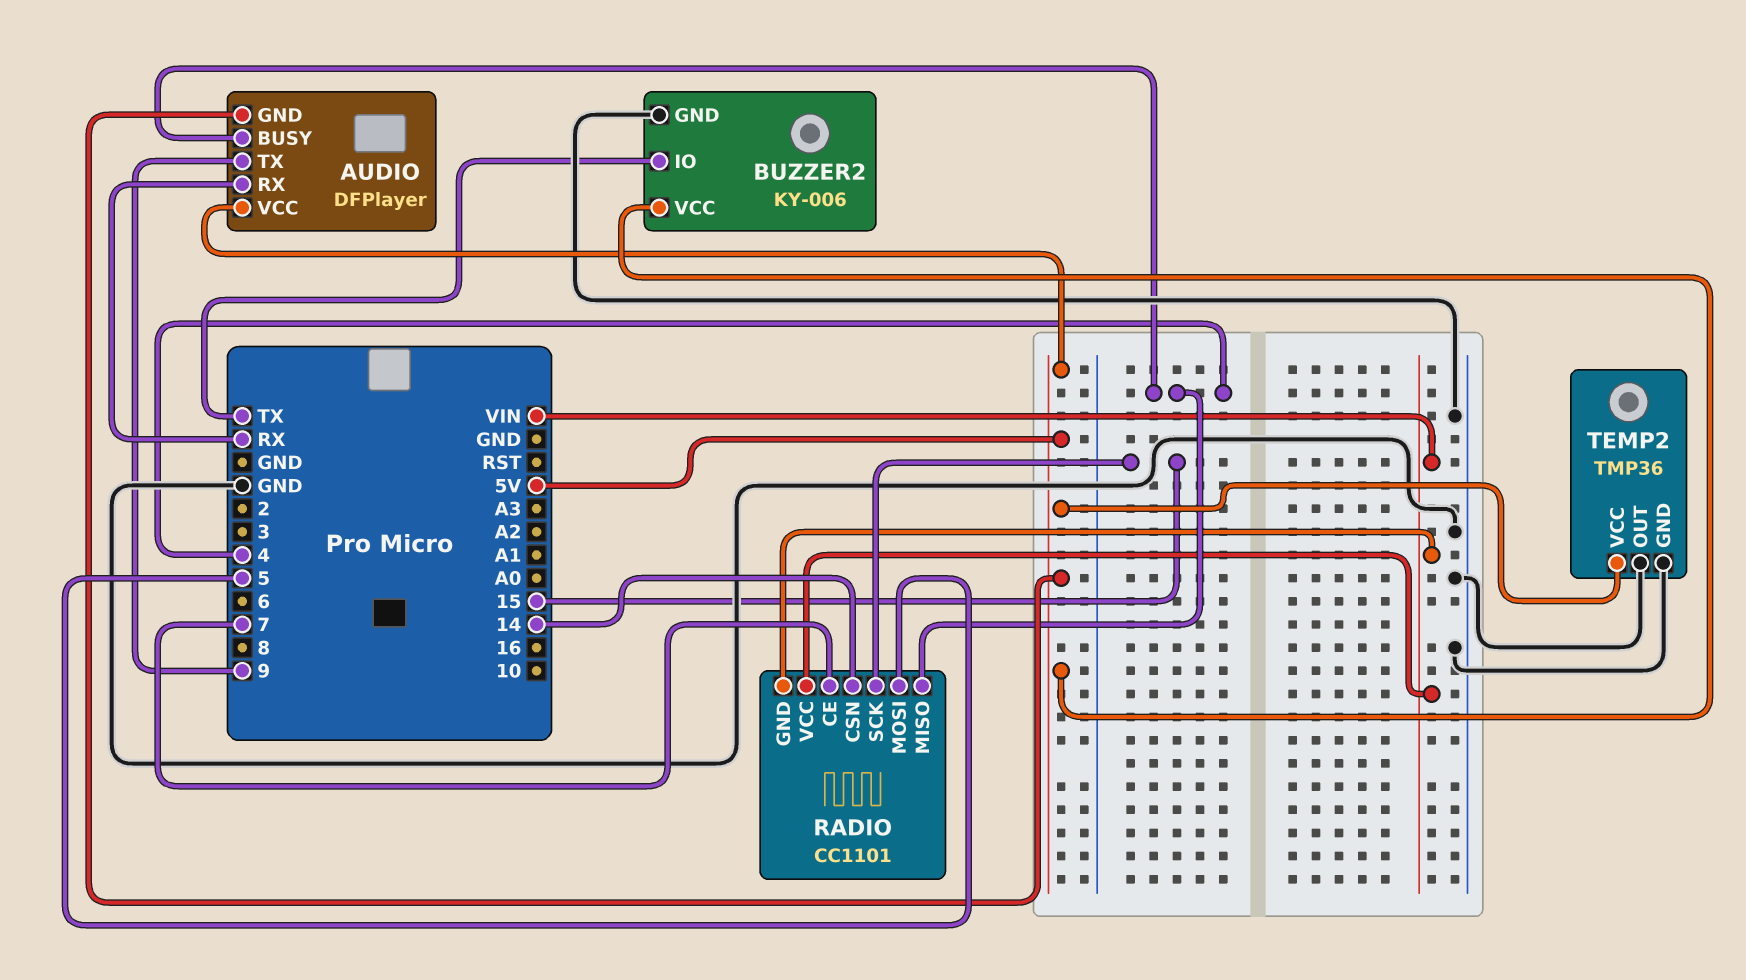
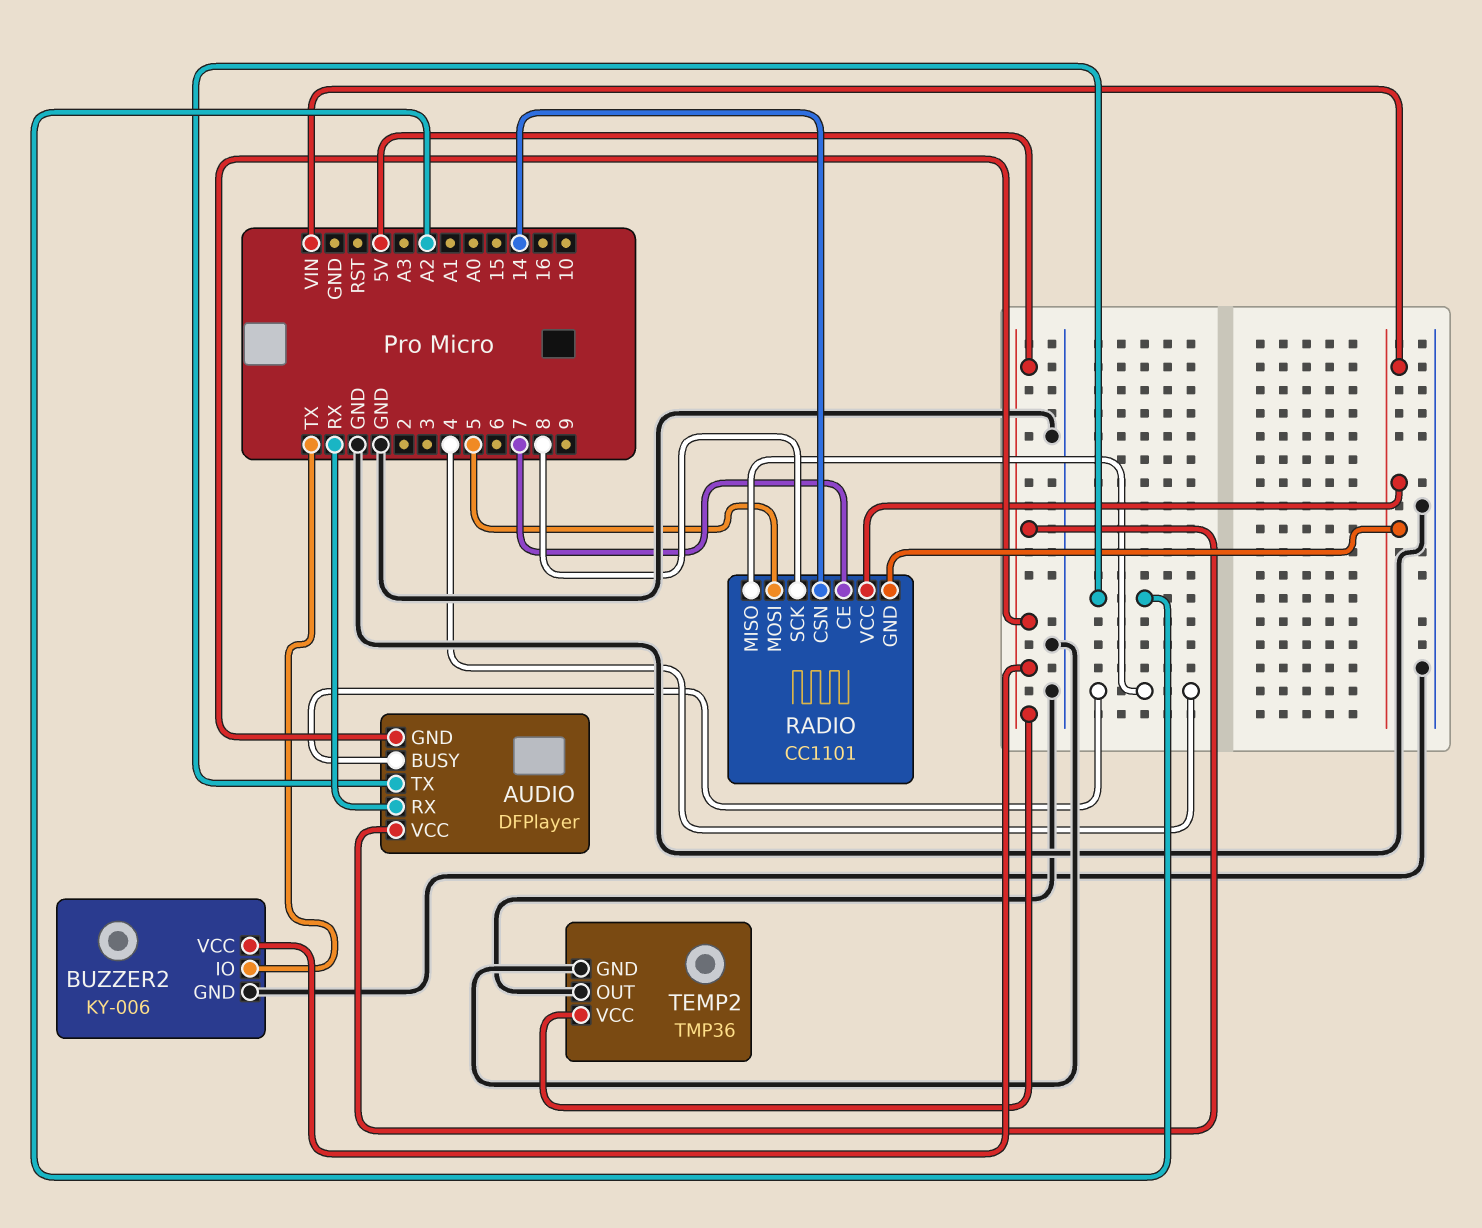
AUDIO pin TX: 9 -> A2
RADIO pin SCK: 15 -> 8

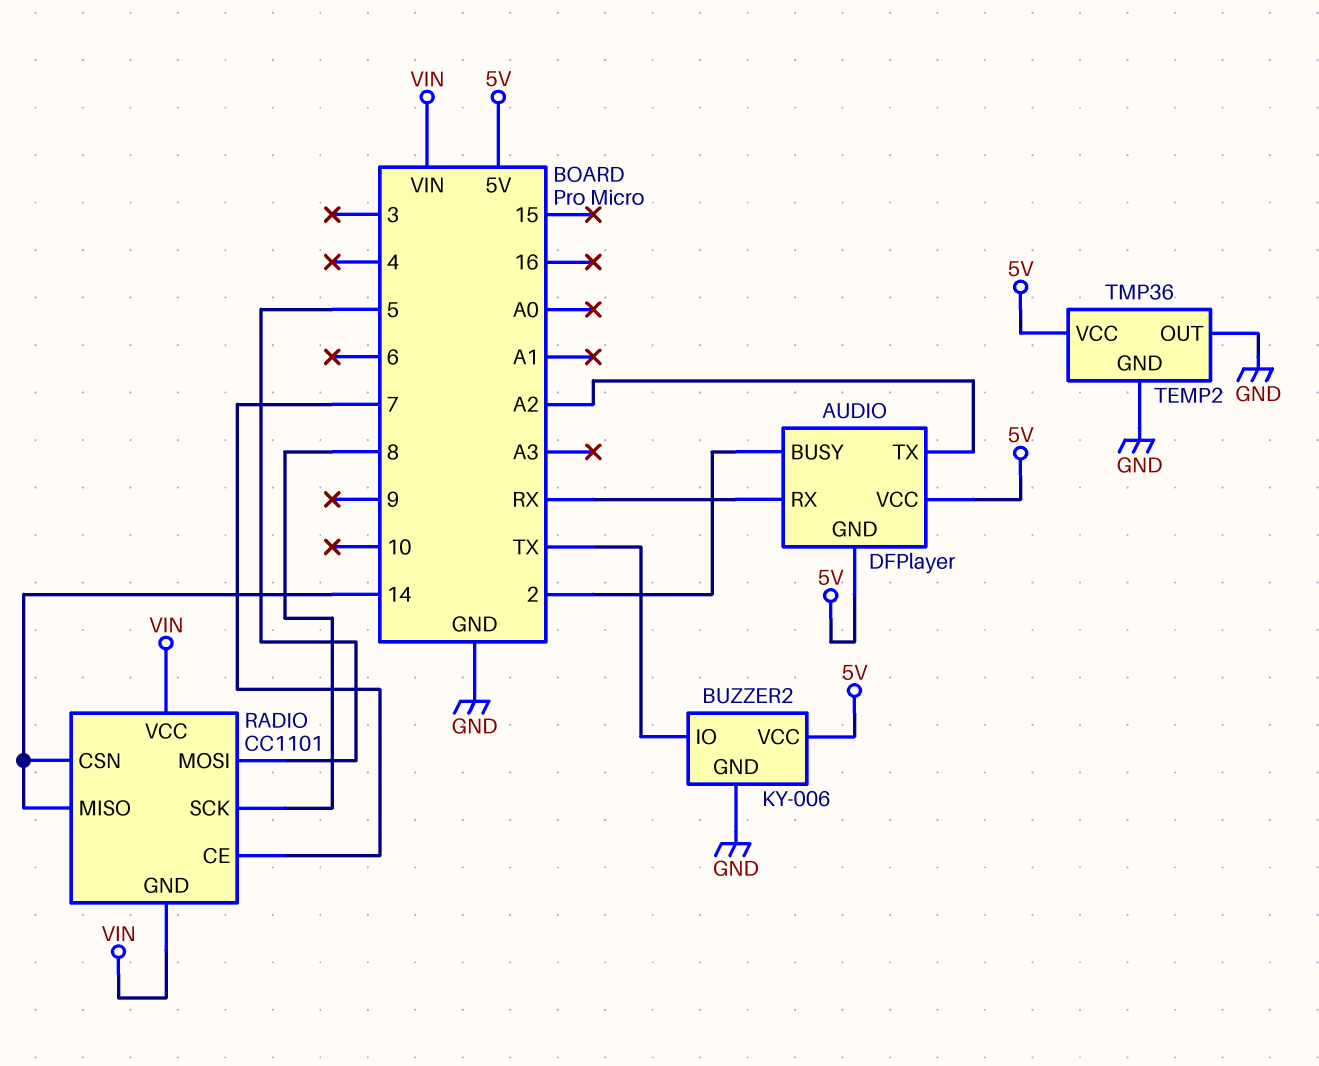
AUDIO pin BUSY: 4 -> 2
RADIO pin MISO: 4 -> 14

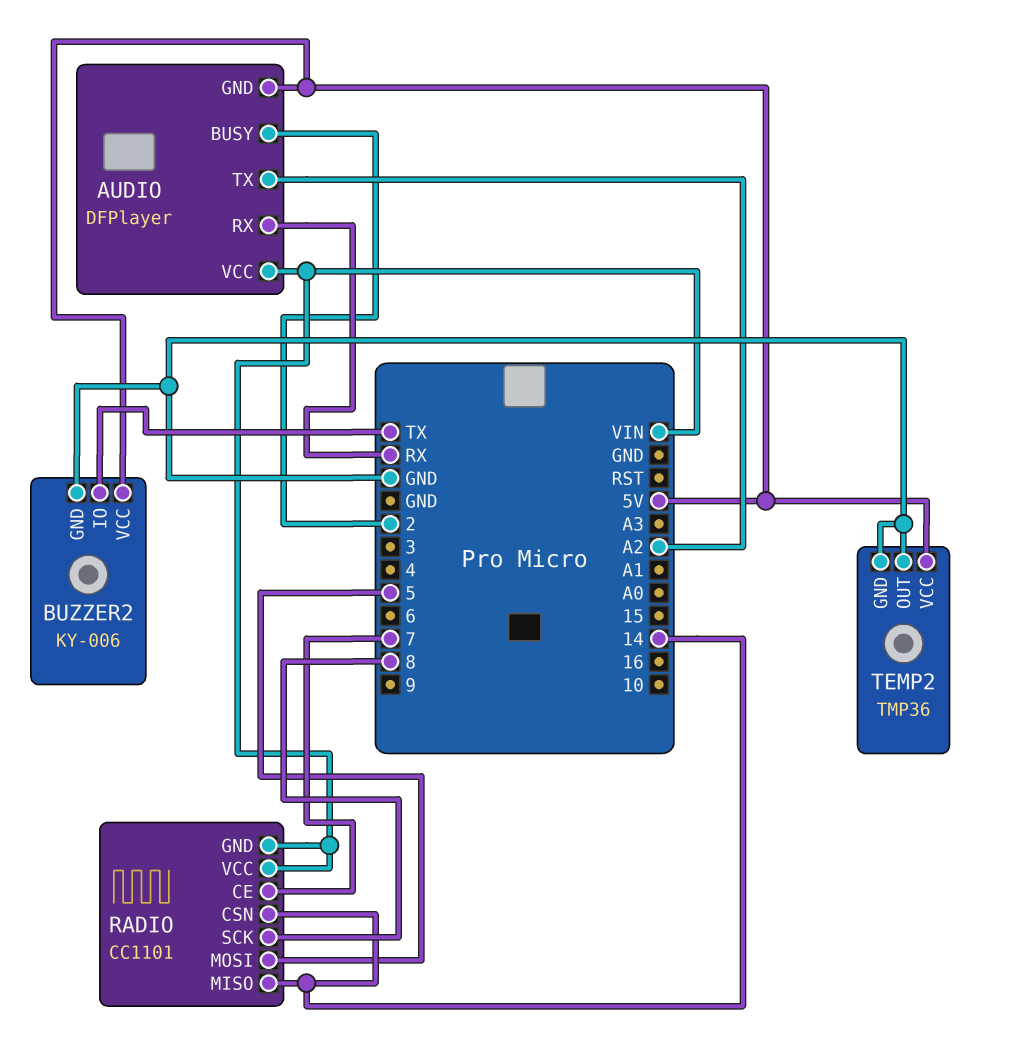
AUDIO pin VCC: 5V -> VIN

